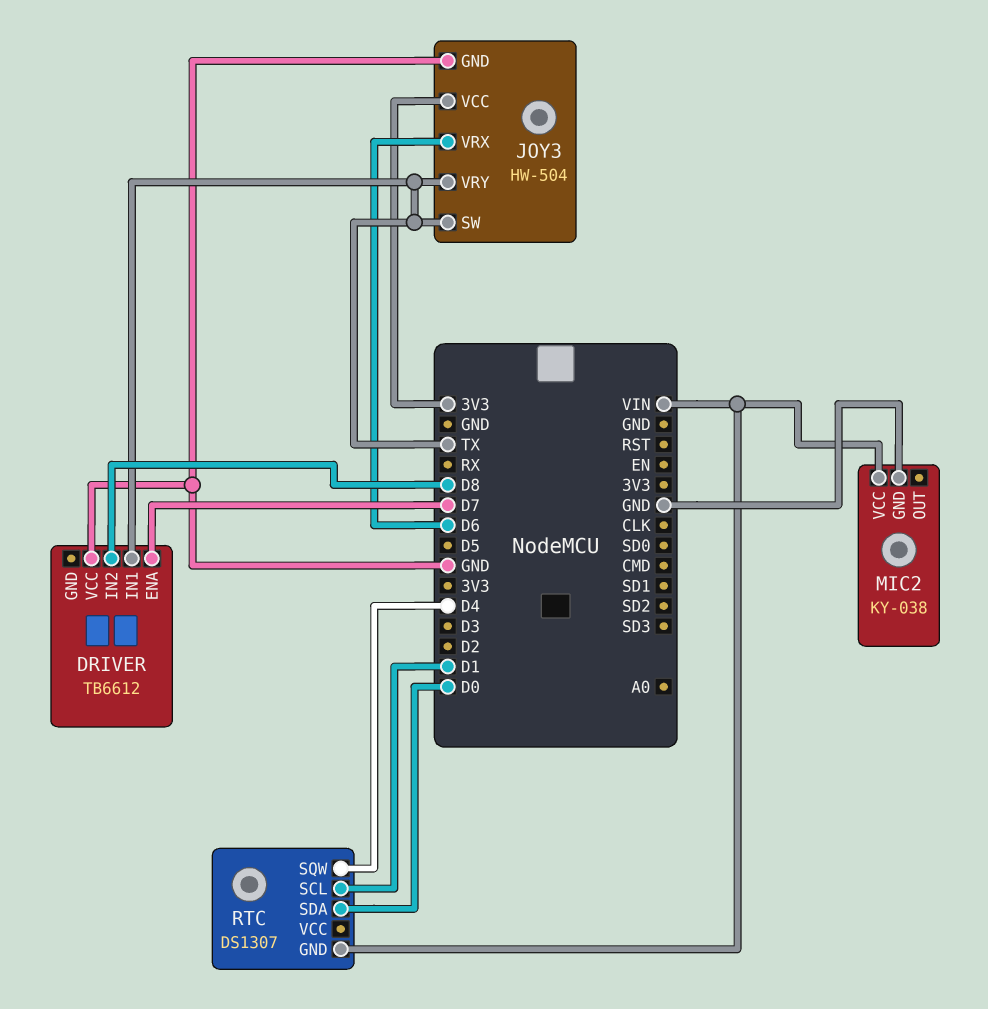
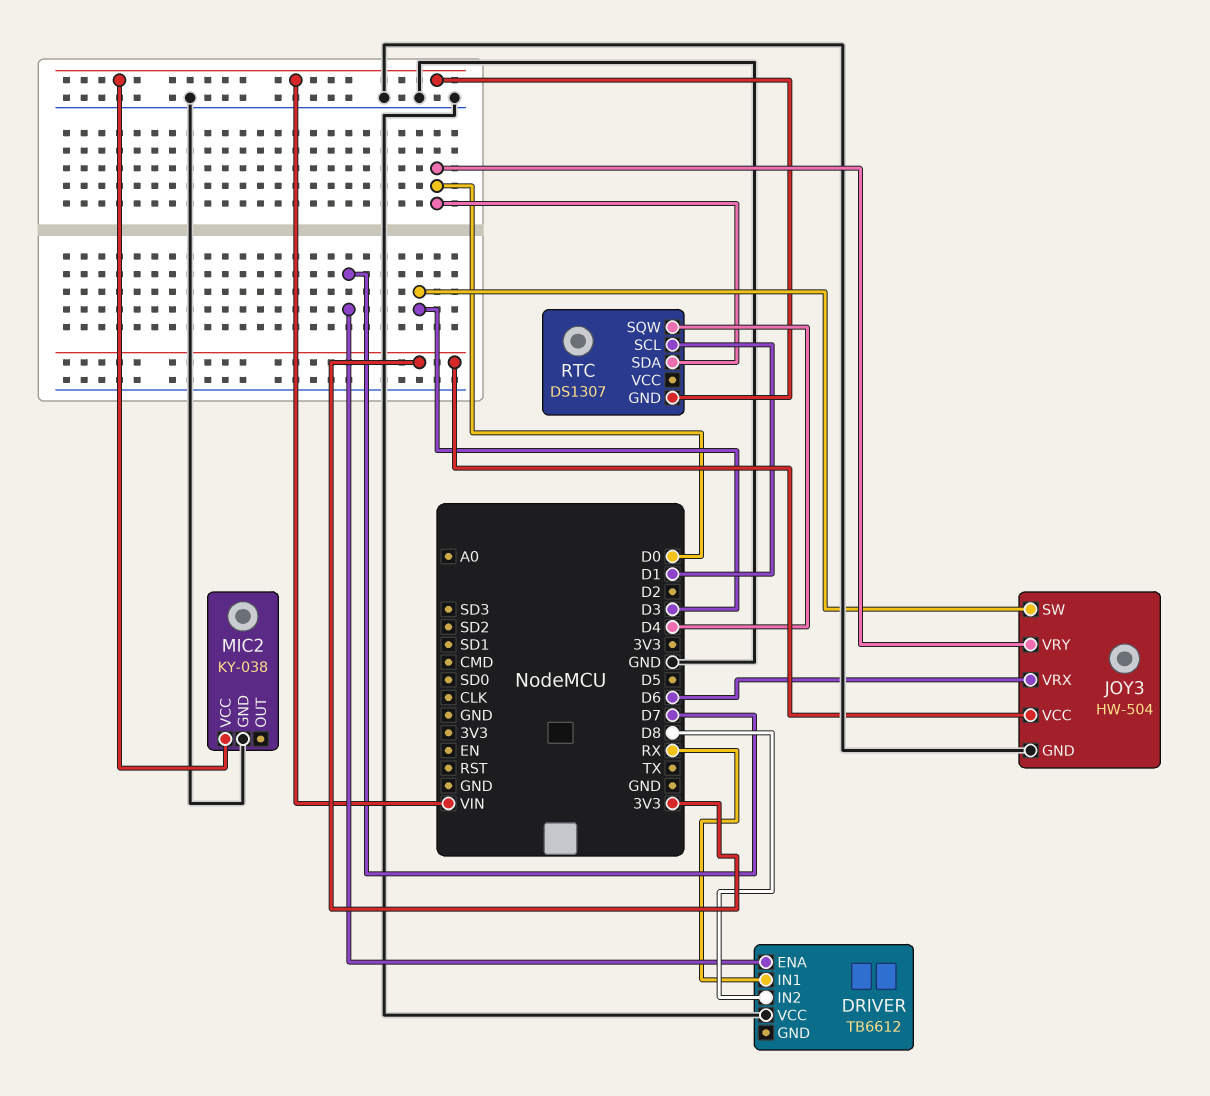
DRIVER pin IN1: TX -> RX
JOY3 pin SW: TX -> D3
JOY3 pin VRY: TX -> D0

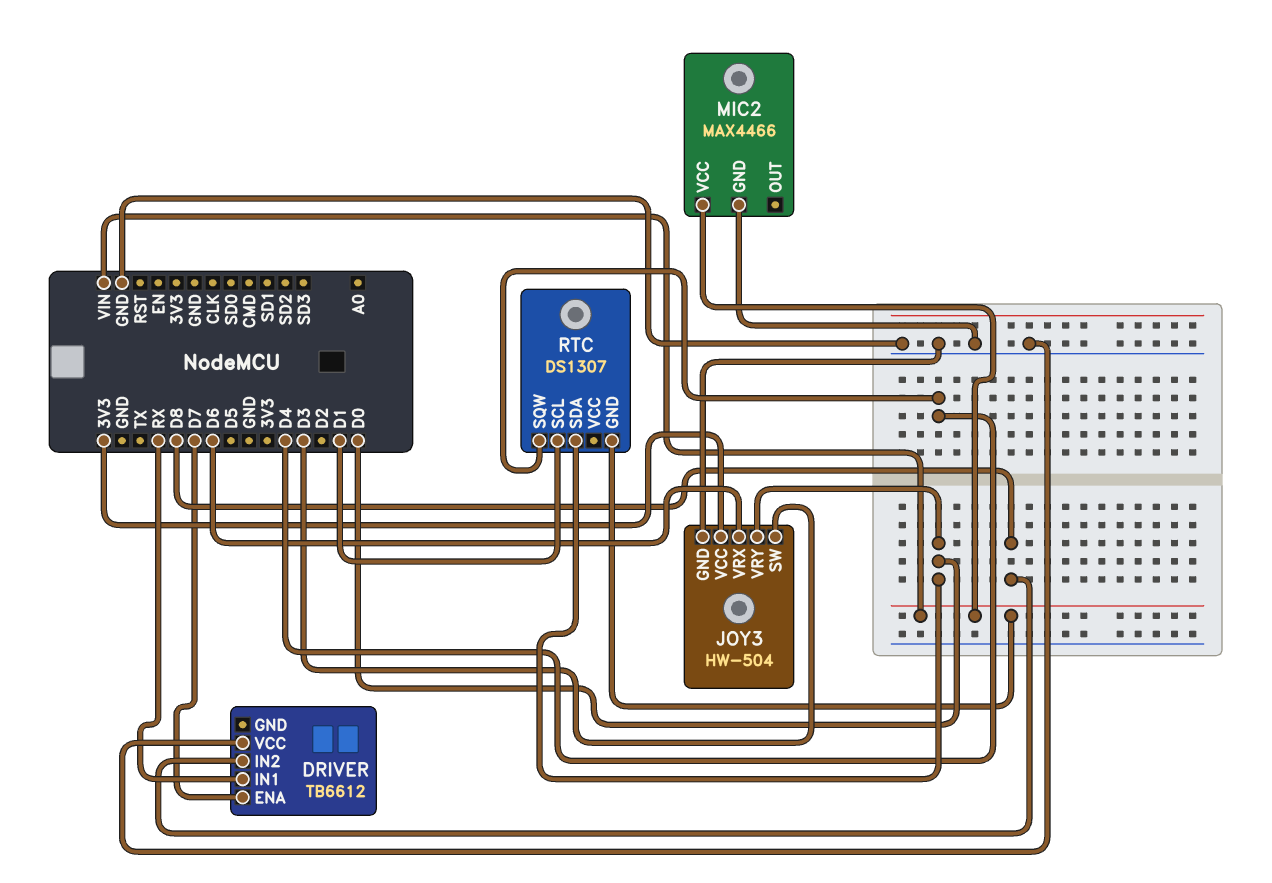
MIC2: KY-038 -> MAX4466

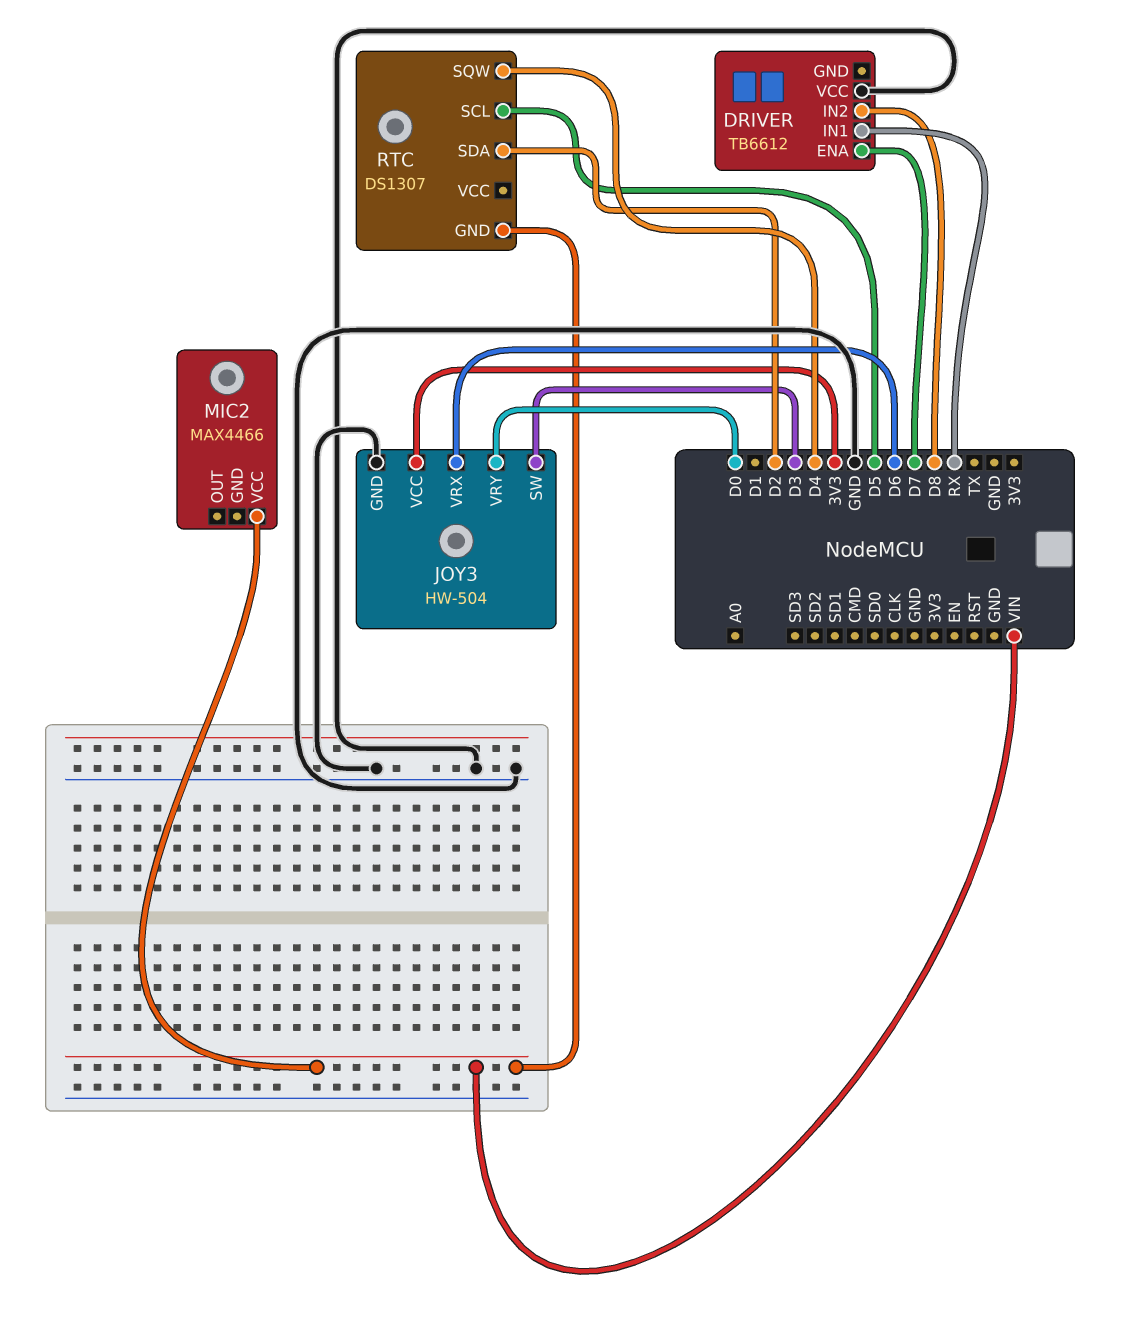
MIC2 pin GND: GND -> none
RTC pin SCL: D1 -> D5
RTC pin SDA: D0 -> D2

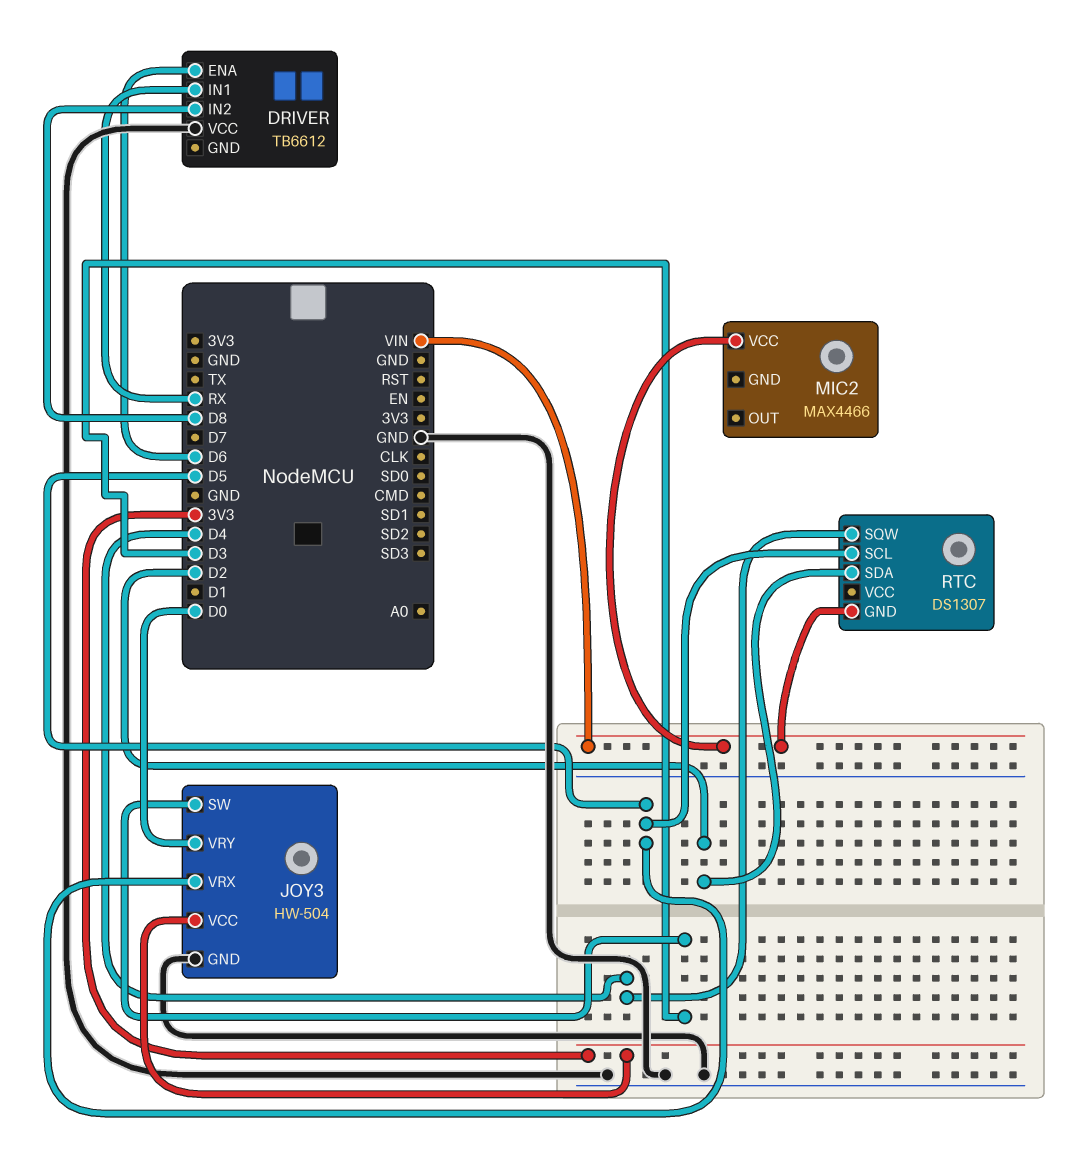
DRIVER pin ENA: D7 -> D6
JOY3 pin VRX: D6 -> D5

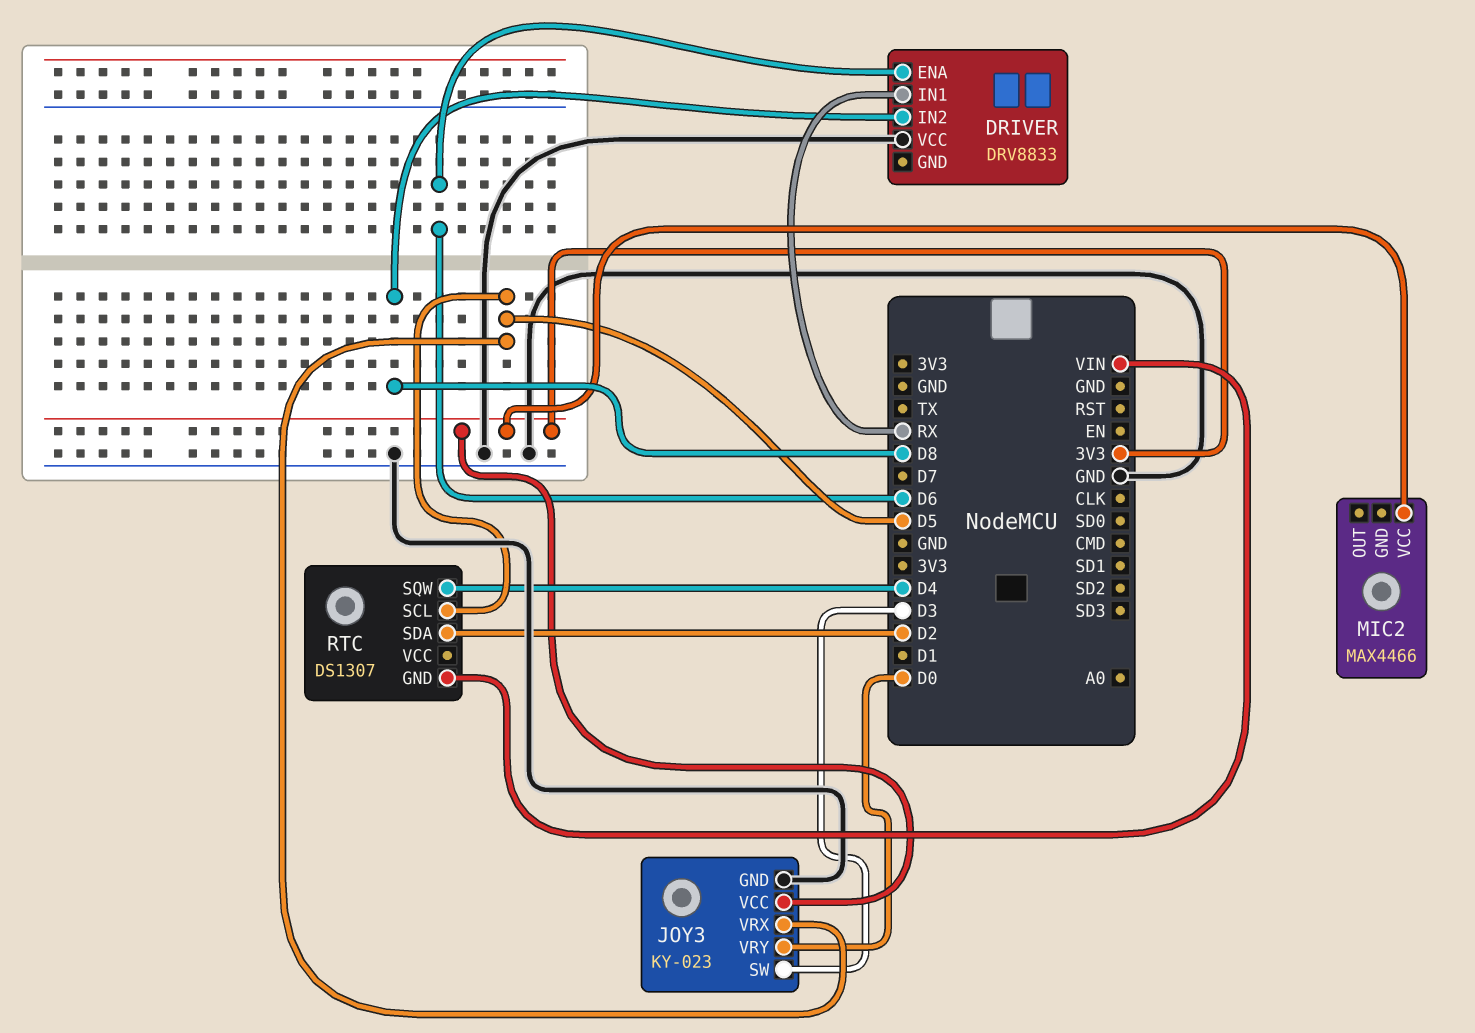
DRIVER: TB6612 -> DRV8833
JOY3: HW-504 -> KY-023
MIC2 pin VCC: VIN -> 3V3

